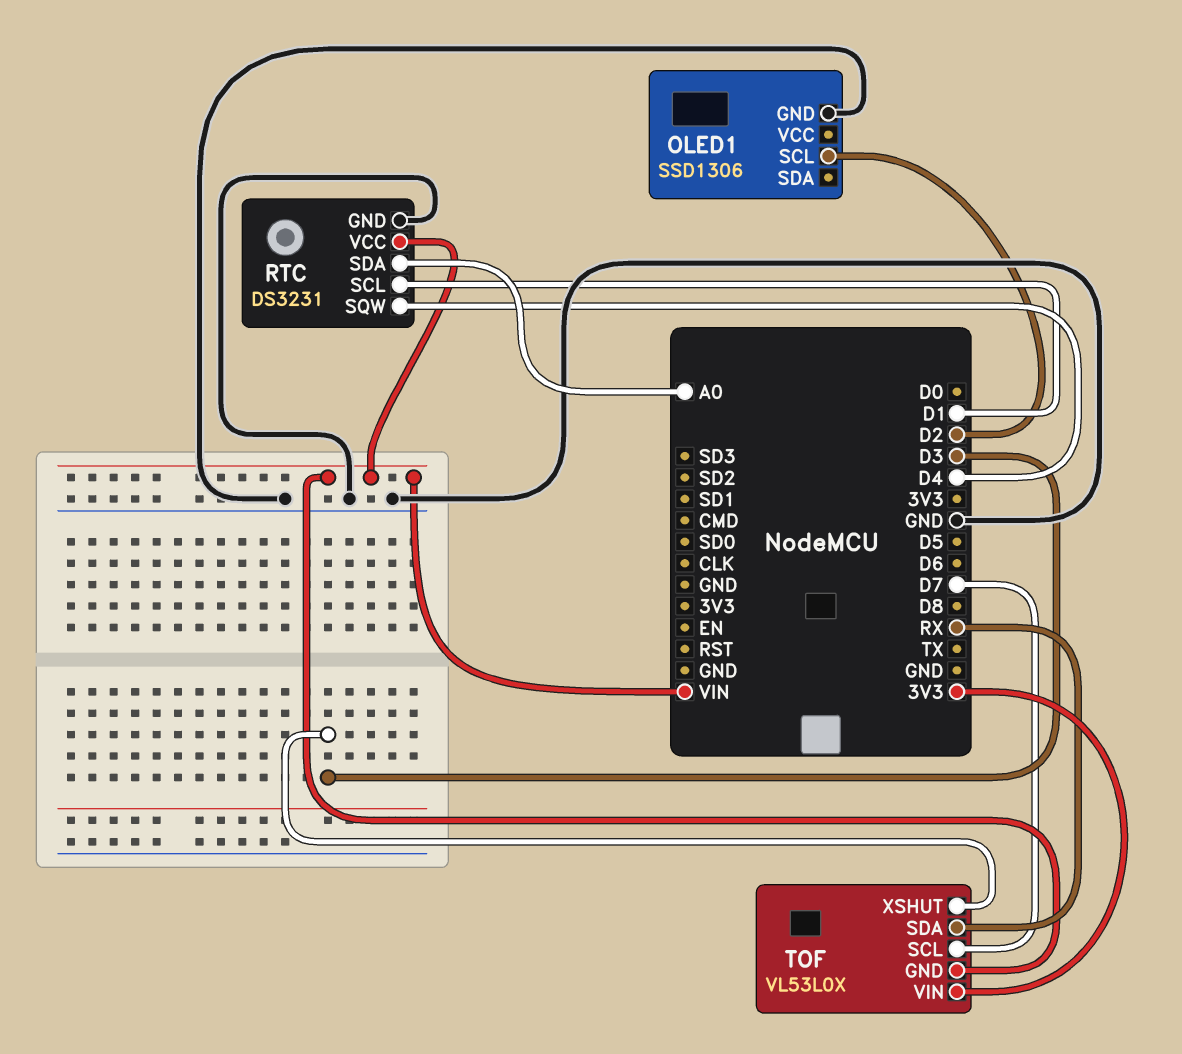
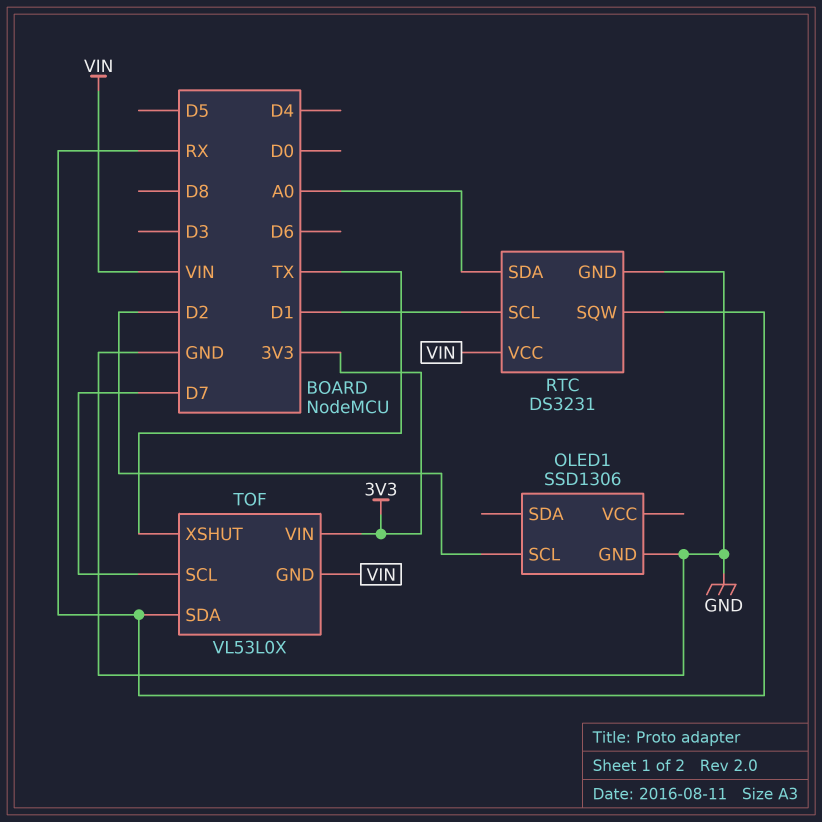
RTC pin SQW: D4 -> RX
TOF pin XSHUT: D3 -> TX

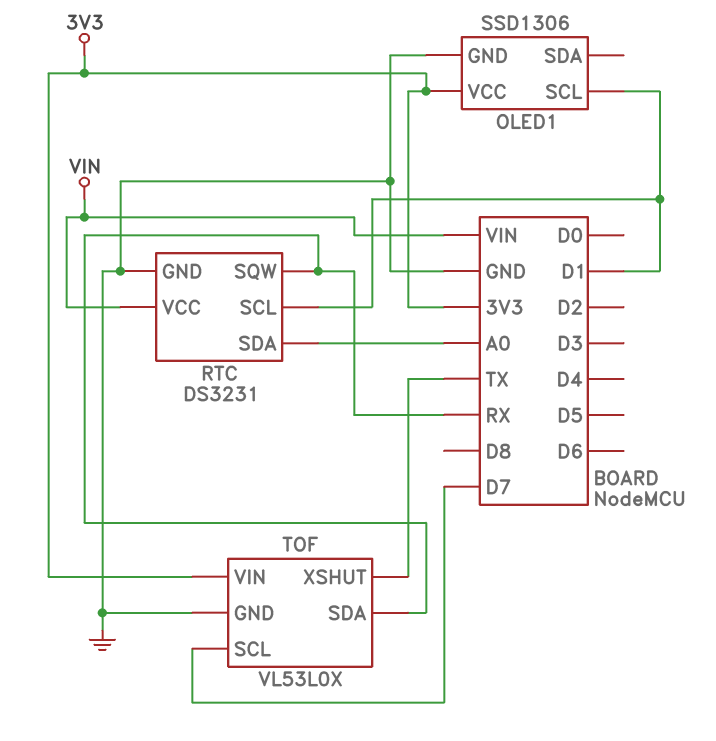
OLED1 pin SCL: D2 -> D1
OLED1 pin VCC: none -> 3V3
TOF pin GND: VIN -> GND

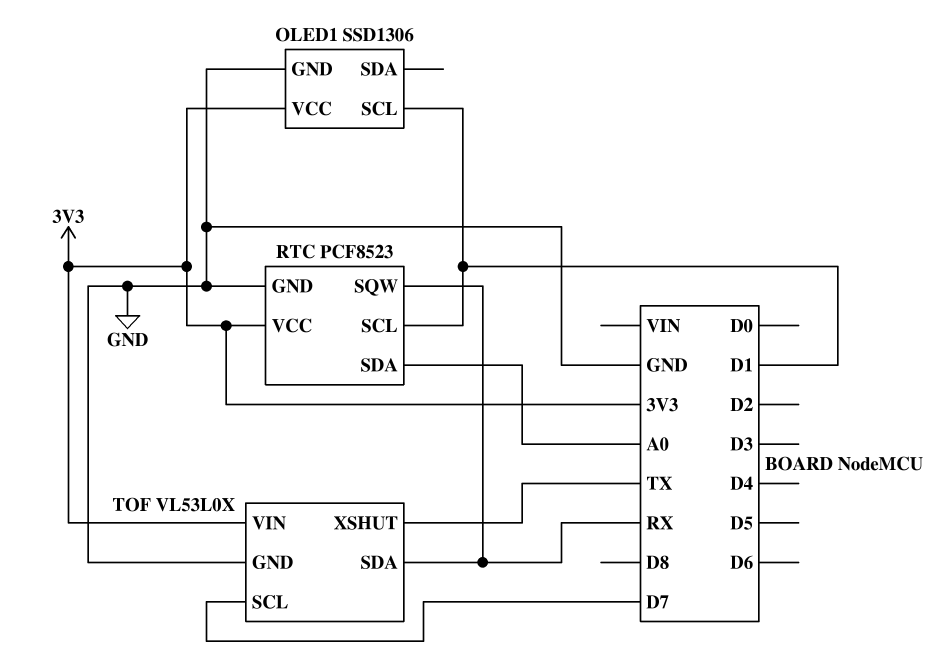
RTC: DS3231 -> PCF8523
RTC pin VCC: VIN -> 3V3

